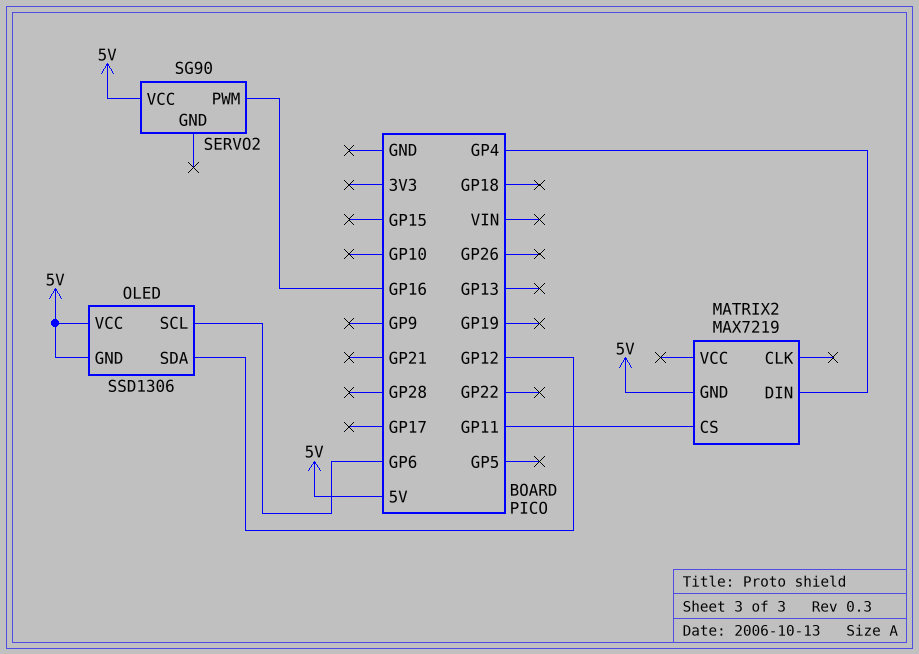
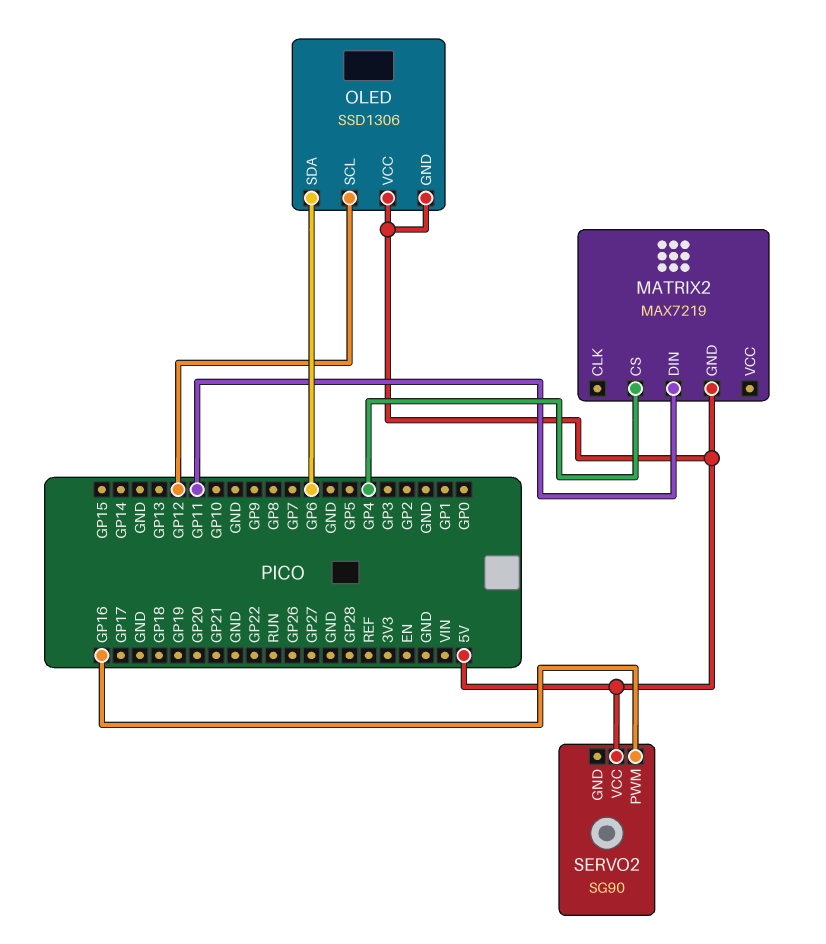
MATRIX2 pin CS: GP11 -> GP4
MATRIX2 pin DIN: GP4 -> GP11
OLED pin SCL: GP6 -> GP12
OLED pin SDA: GP12 -> GP6

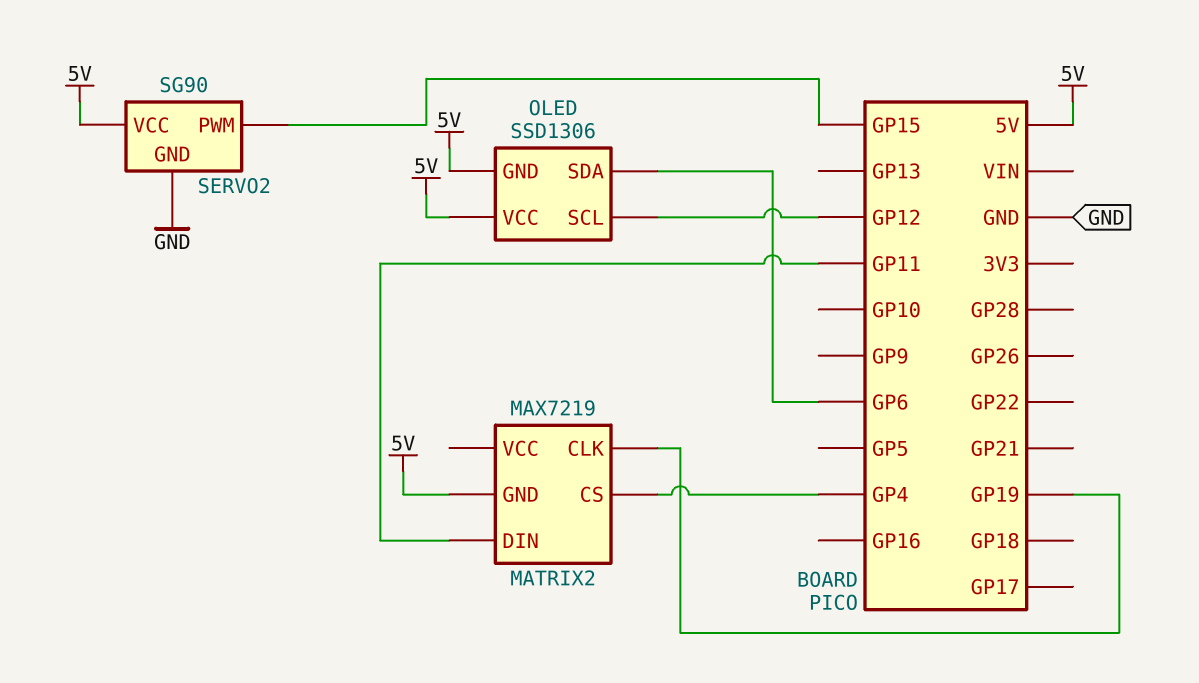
MATRIX2 pin CLK: none -> GP19
SERVO2 pin GND: none -> GND
SERVO2 pin PWM: GP16 -> GP15

